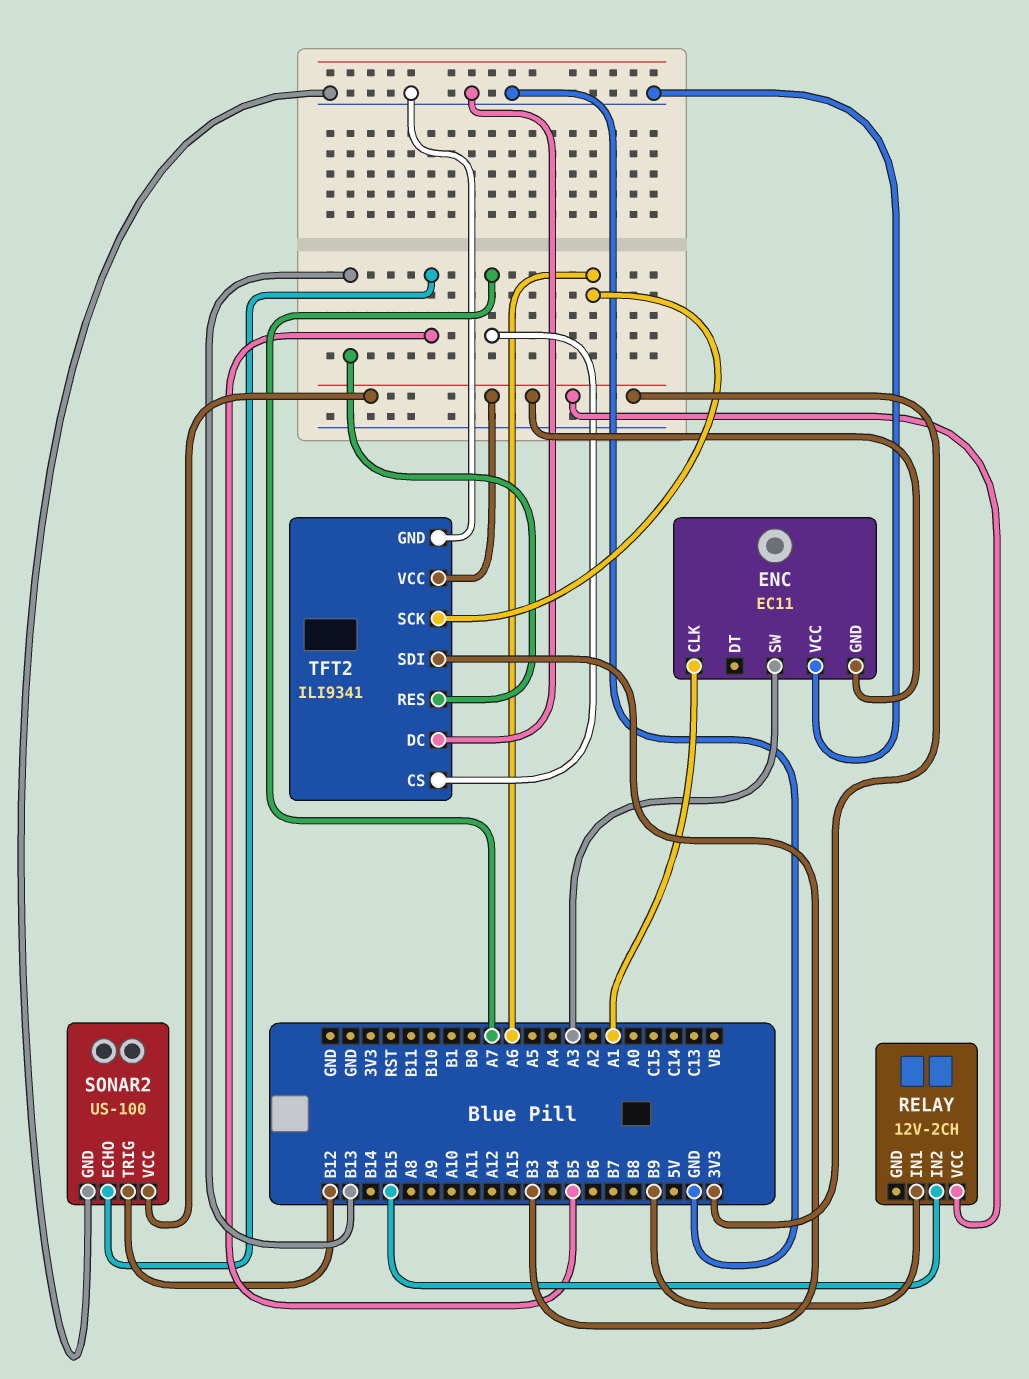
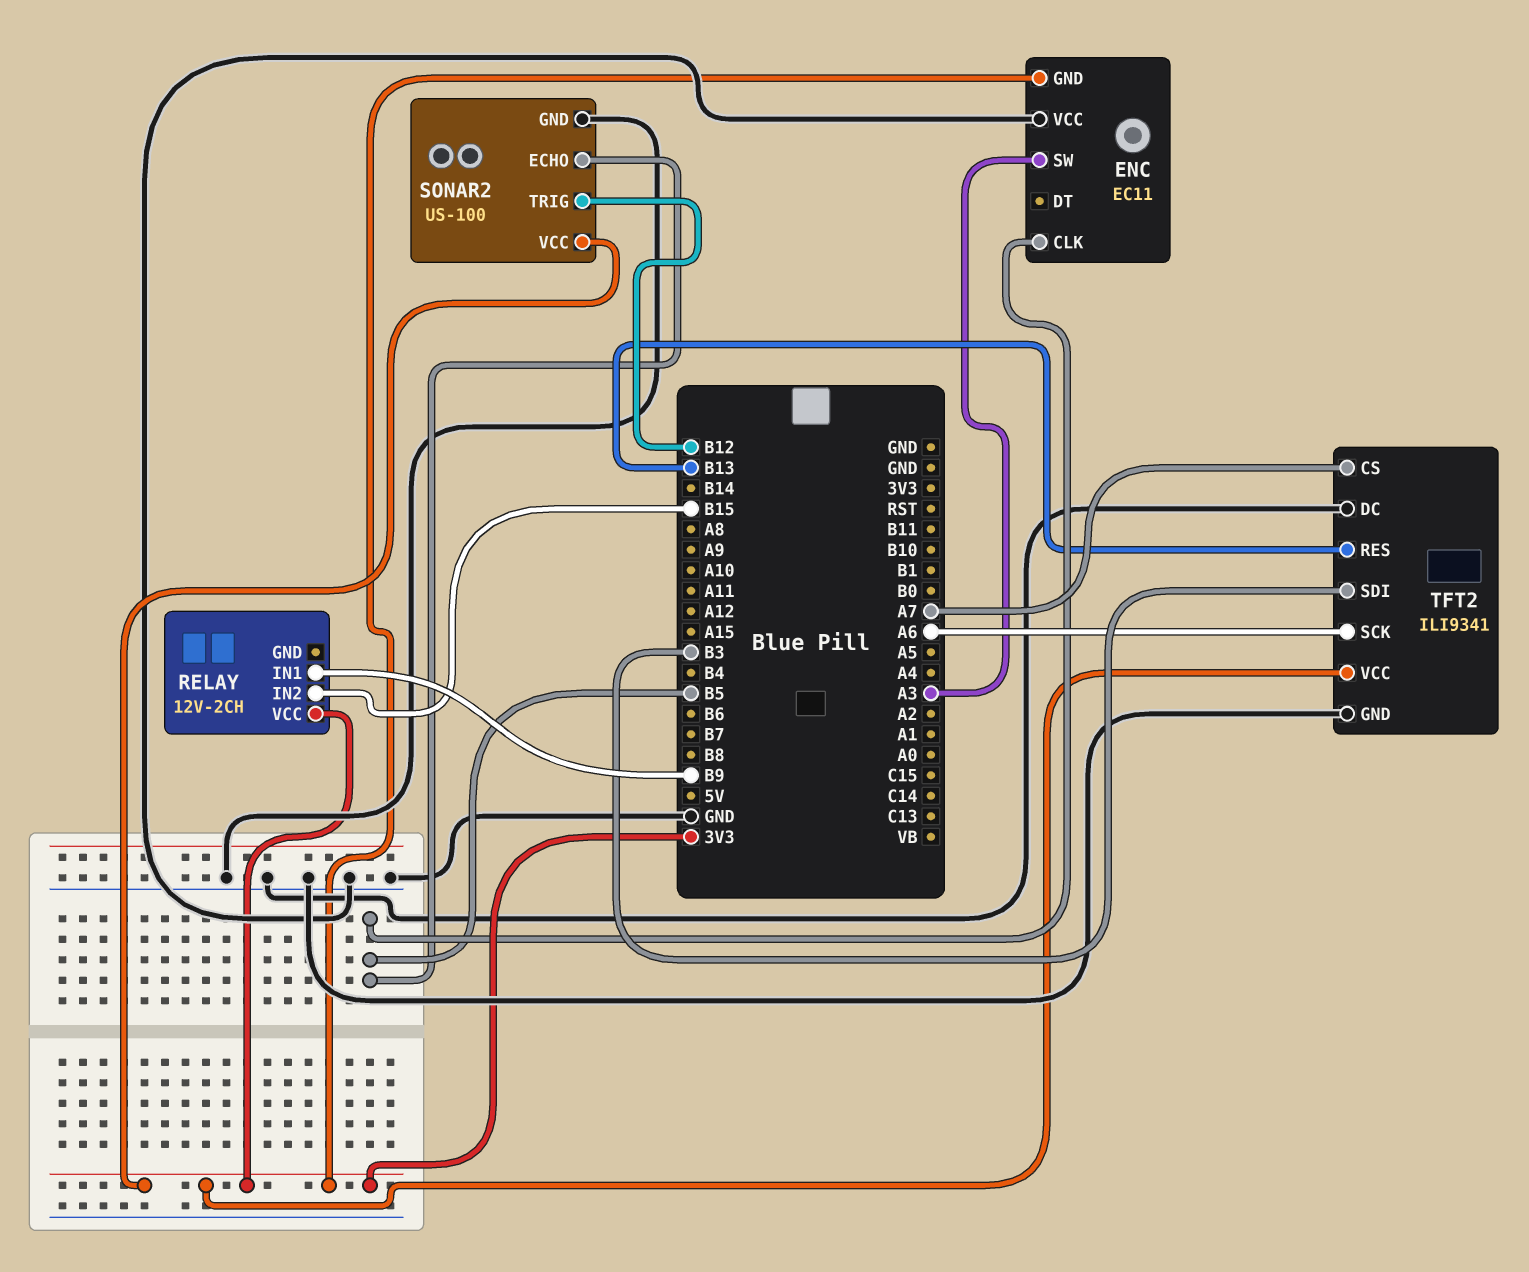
ENC pin CLK: A1 -> B5

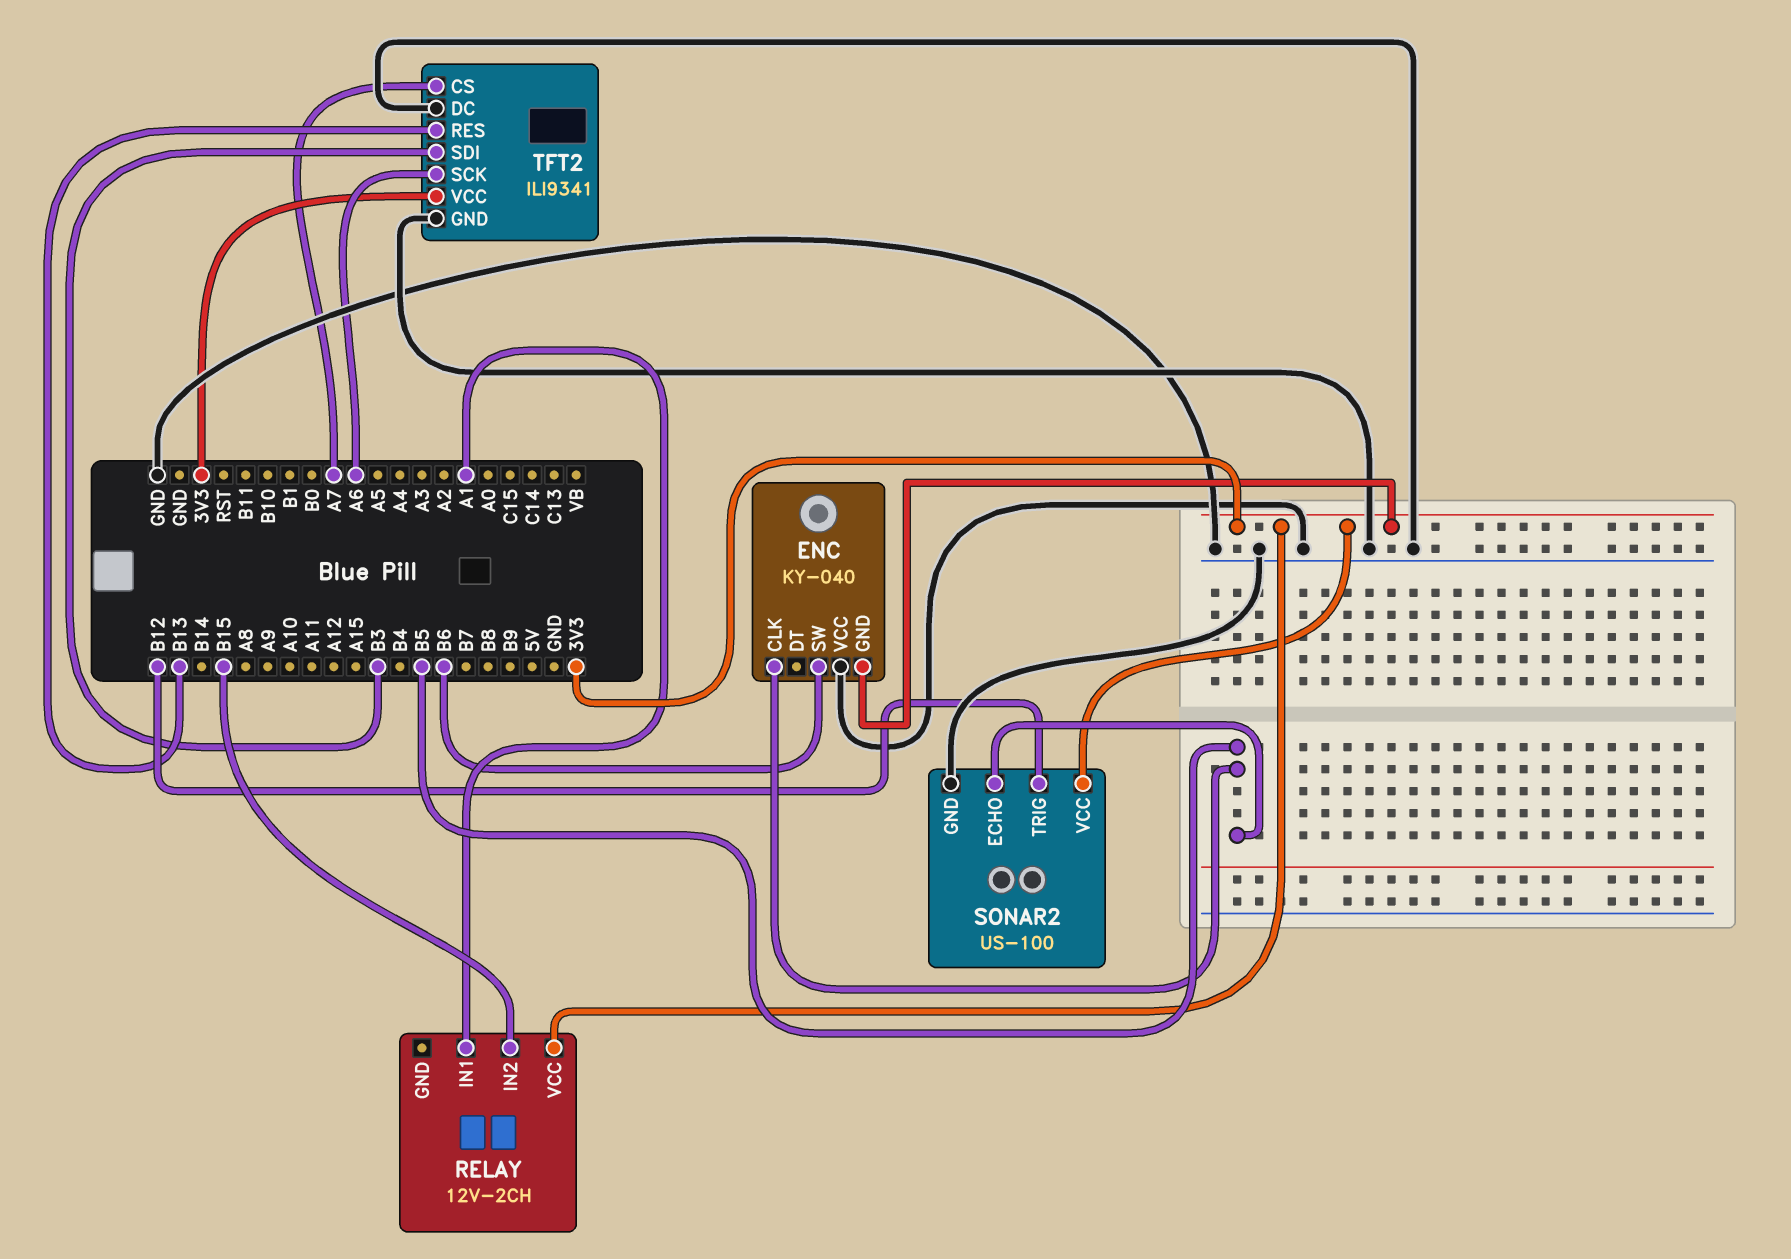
ENC: EC11 -> KY-040
ENC pin SW: A3 -> B6
RELAY pin IN1: B9 -> A1

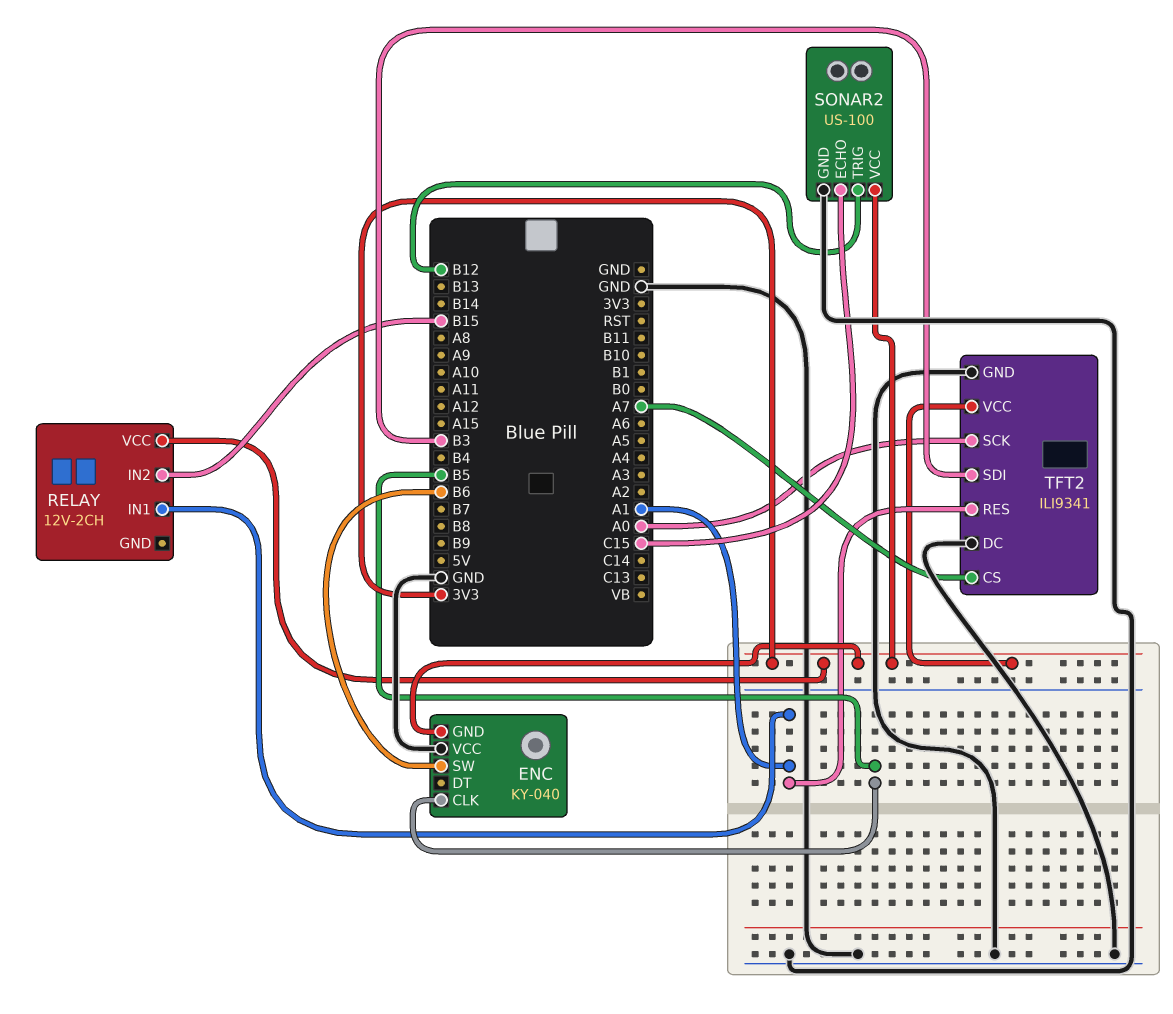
SONAR2 pin ECHO: B5 -> C15
TFT2 pin RES: B13 -> A1
TFT2 pin SCK: A6 -> A0

